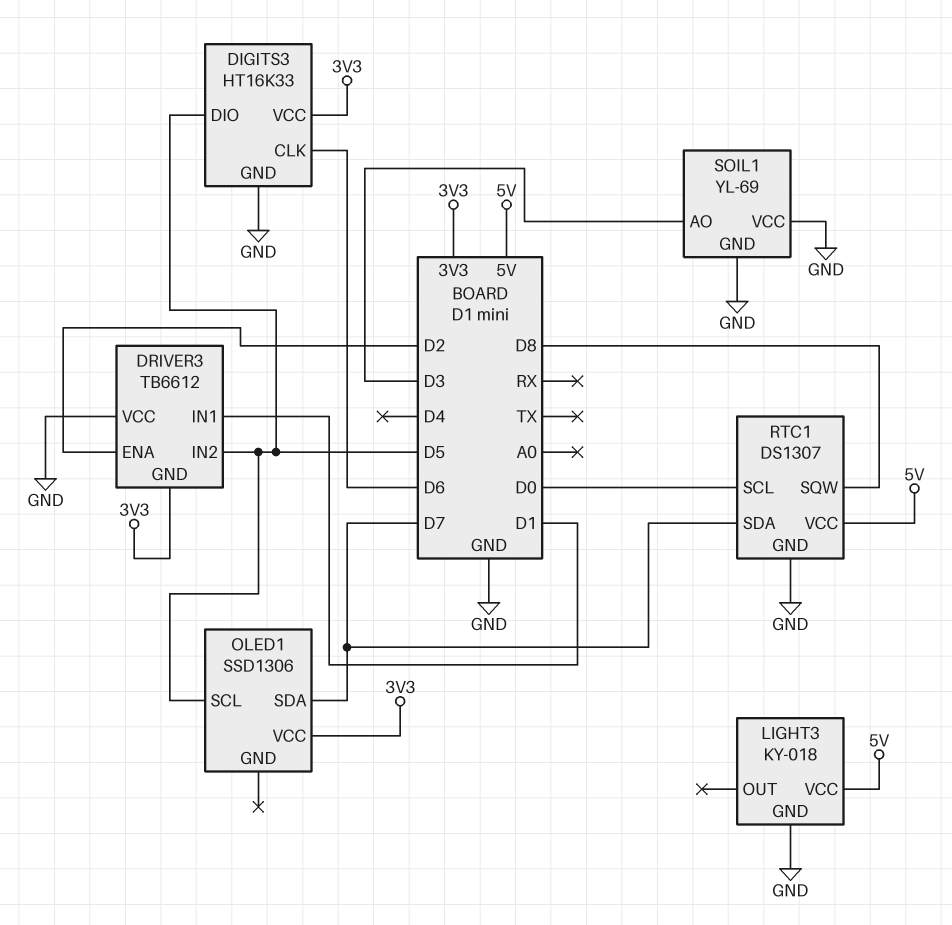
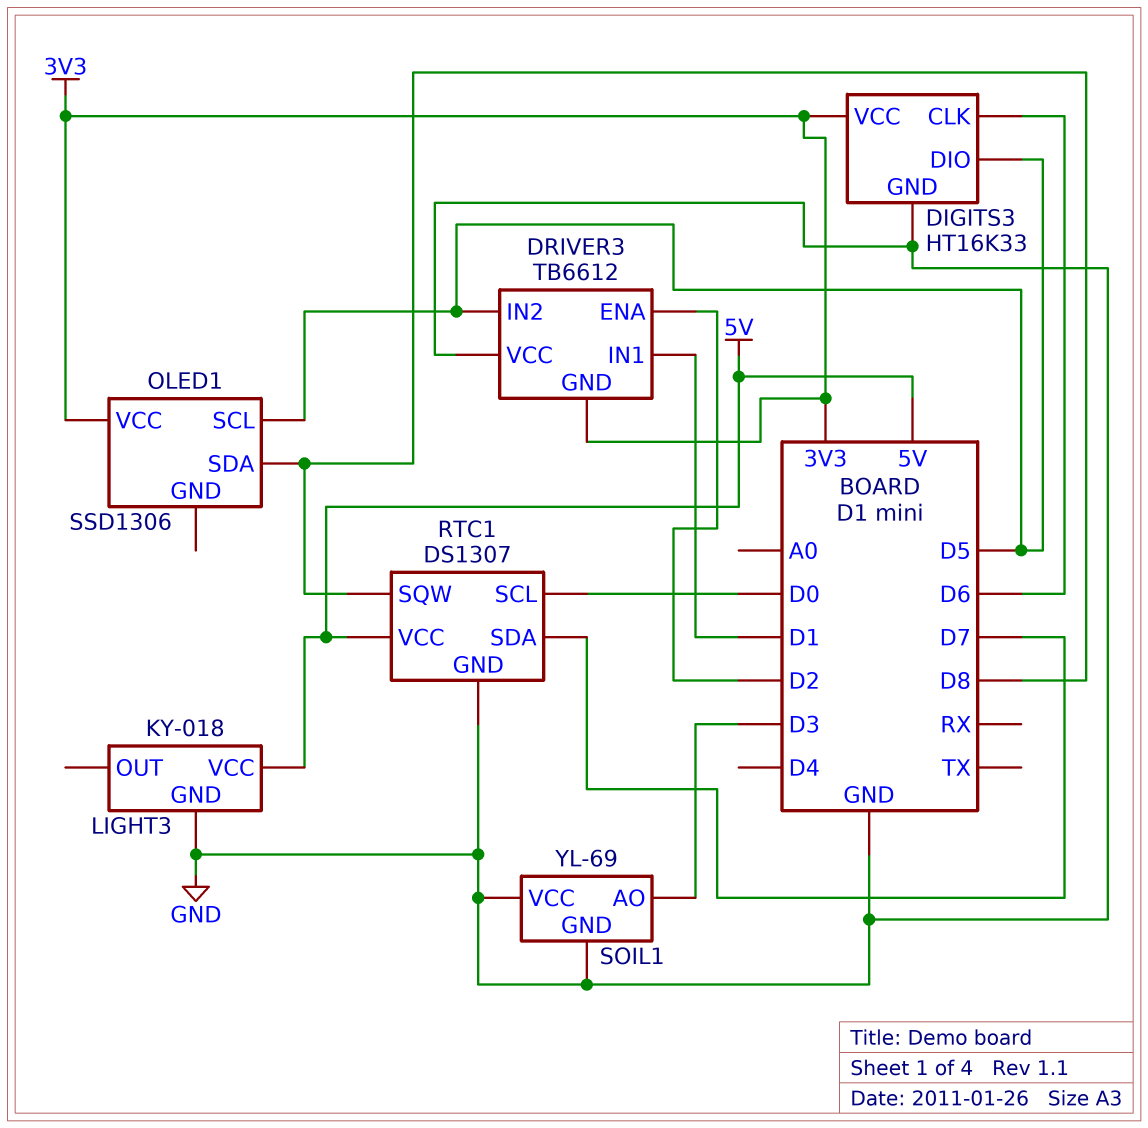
OLED1 pin SDA: D7 -> D8

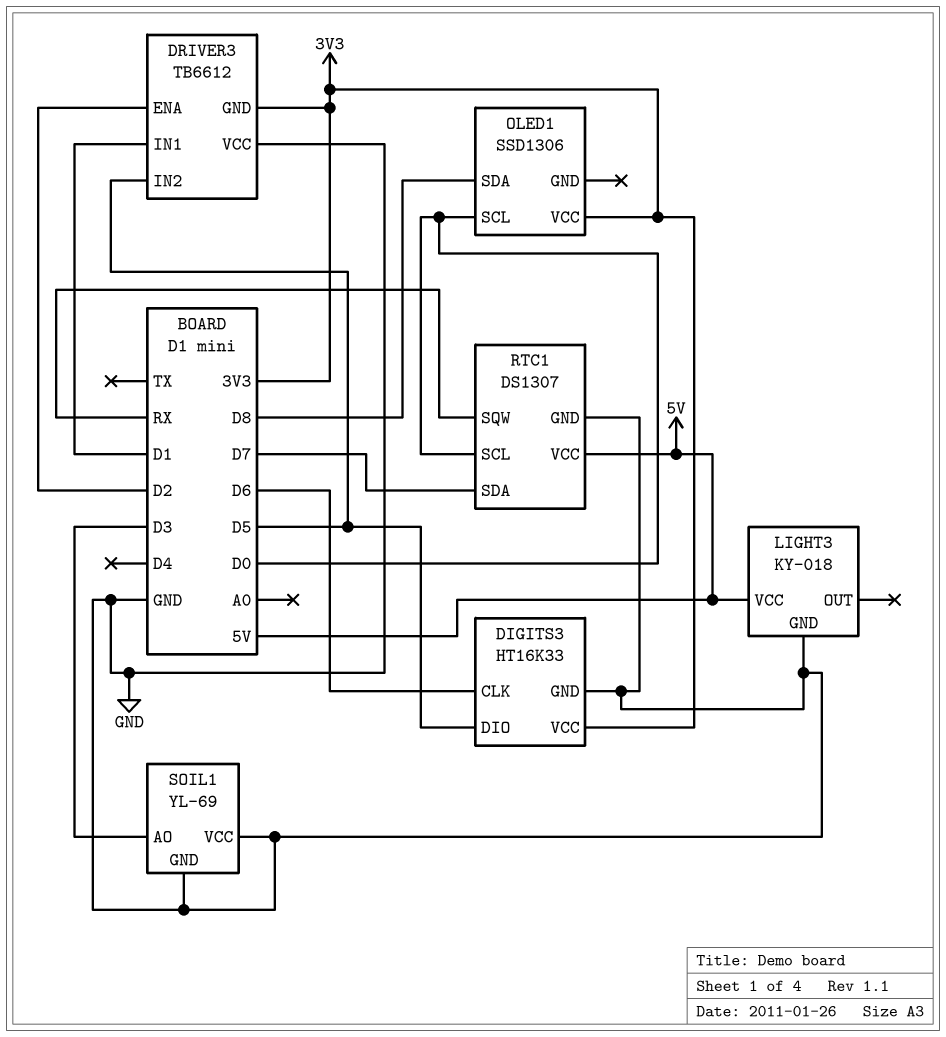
OLED1 pin SCL: D5 -> D0
RTC1 pin SQW: D8 -> RX

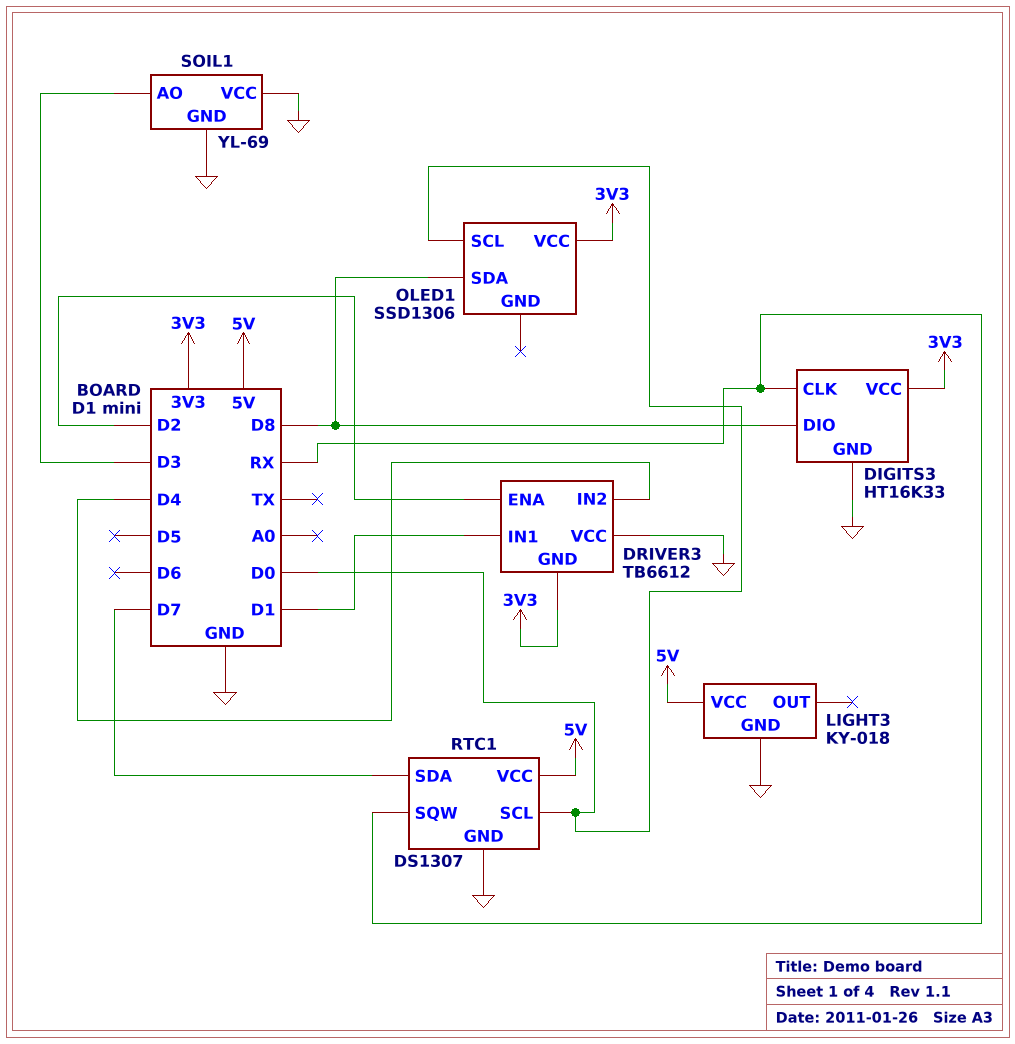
DIGITS3 pin CLK: D6 -> RX
DIGITS3 pin DIO: D5 -> D8
DRIVER3 pin IN2: D5 -> D4

